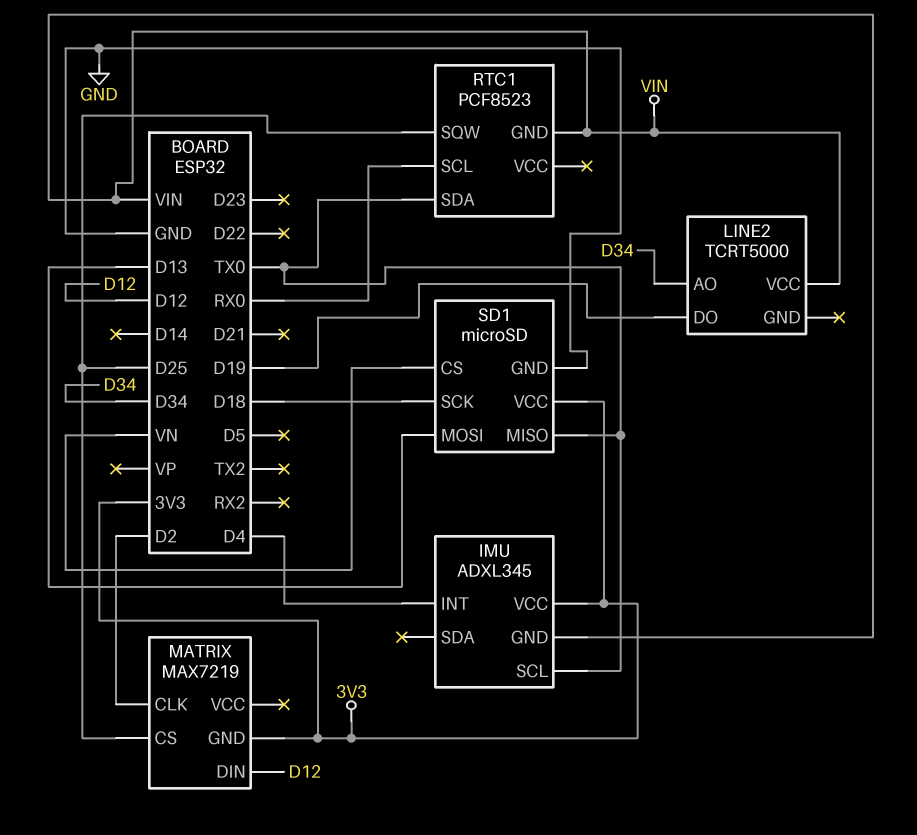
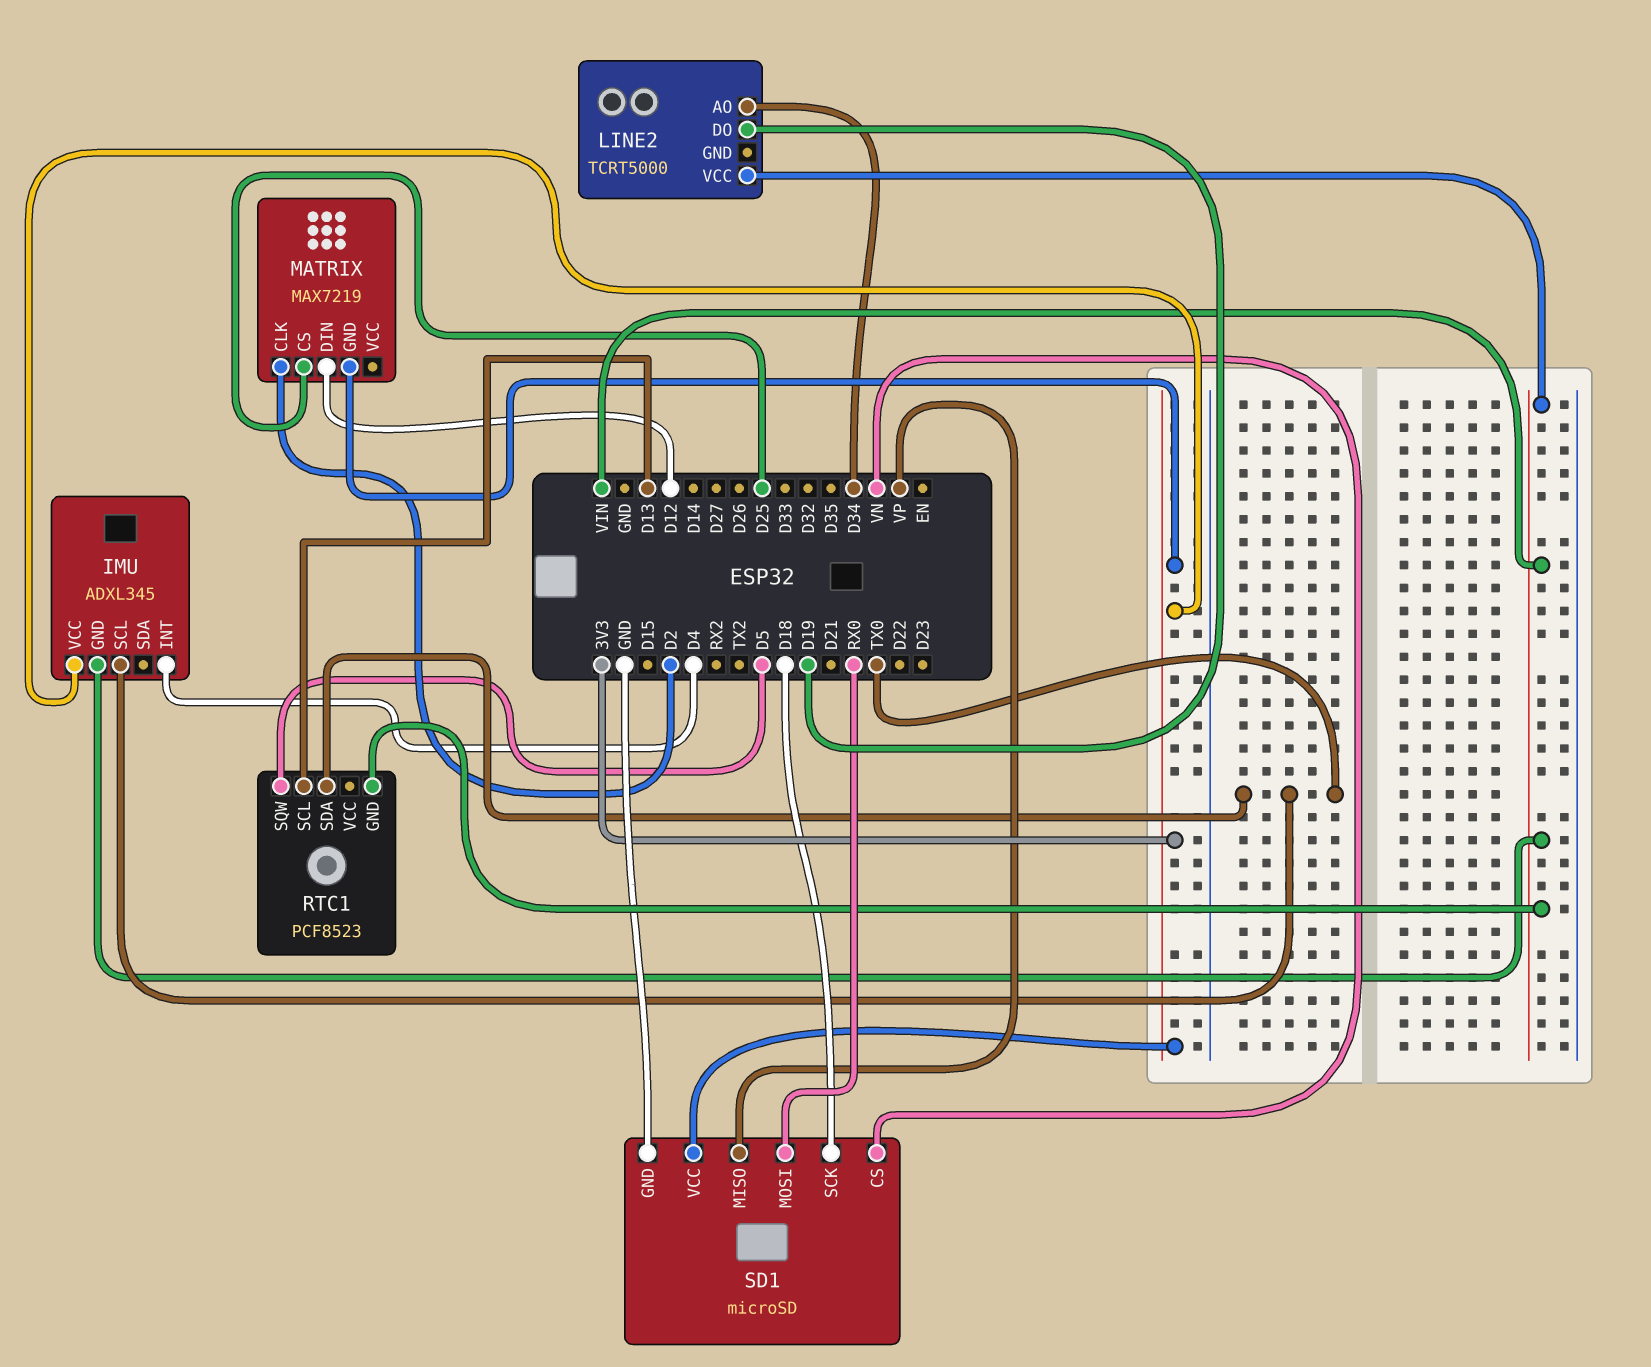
RTC1 pin SCL: RX0 -> D13
RTC1 pin SQW: D25 -> D5
SD1 pin MISO: TX0 -> VP
SD1 pin MOSI: D13 -> RX0

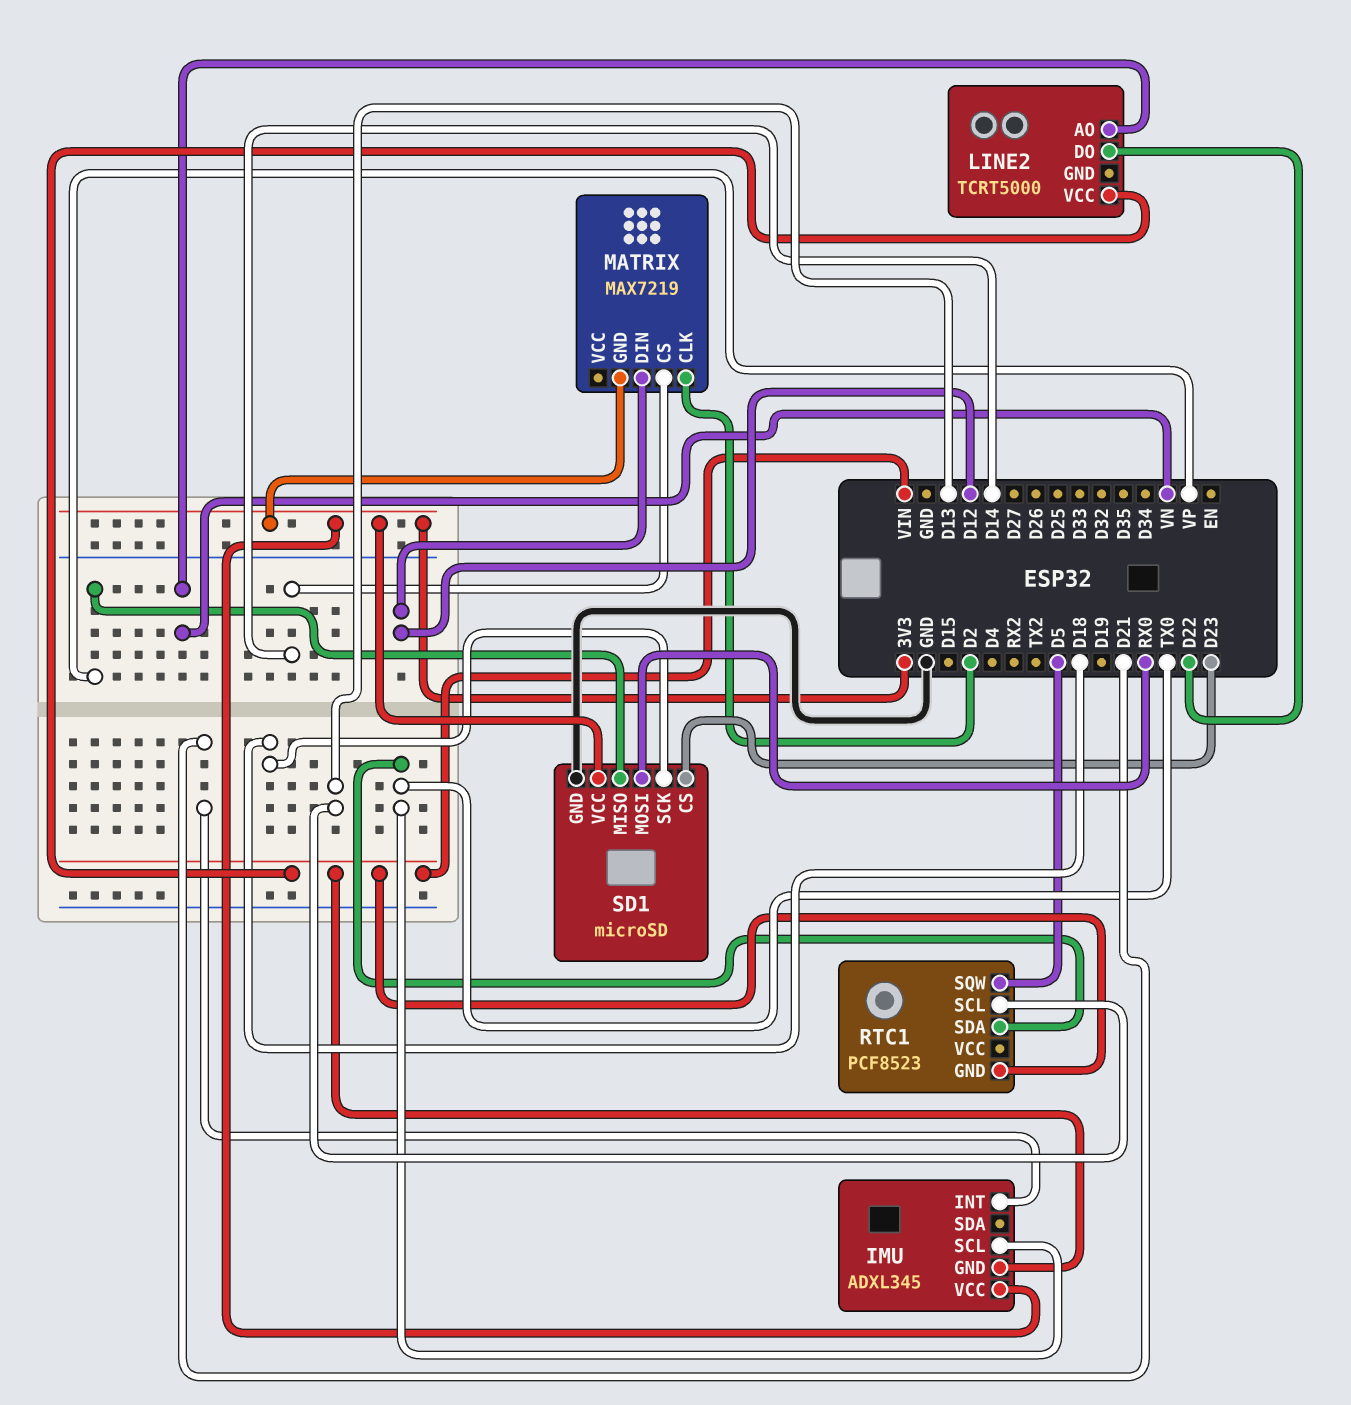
IMU pin INT: D4 -> D21
LINE2 pin AO: D34 -> VN
LINE2 pin DO: D19 -> D22
MATRIX pin CS: D25 -> D14
SD1 pin CS: VN -> D23

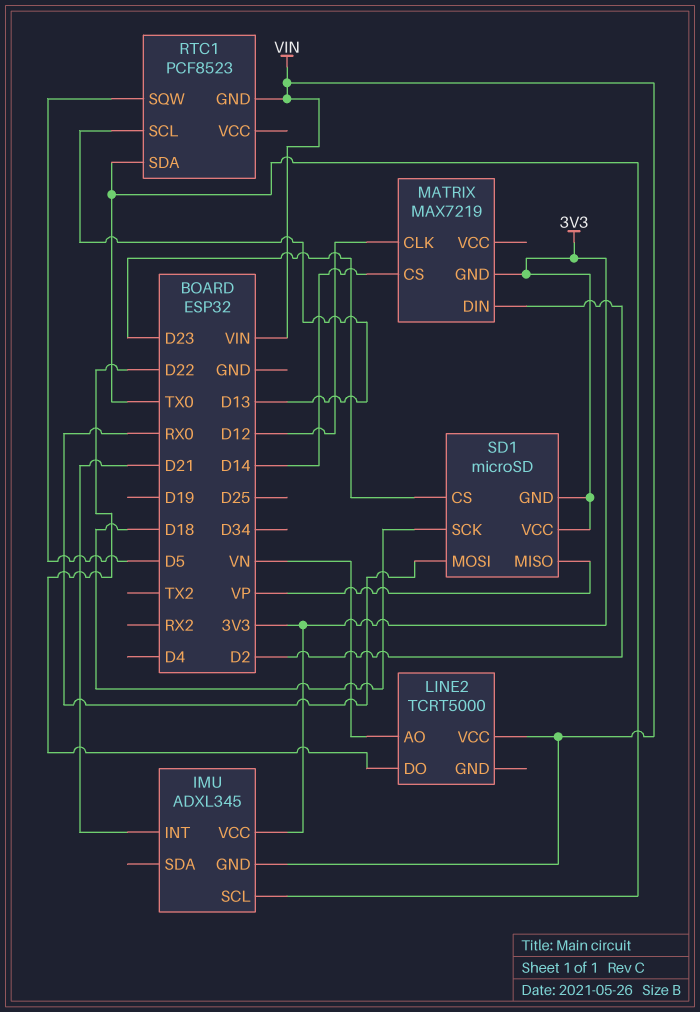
MATRIX pin CLK: D2 -> D12
MATRIX pin DIN: D12 -> D2
SD1 pin GND: GND -> 3V3

